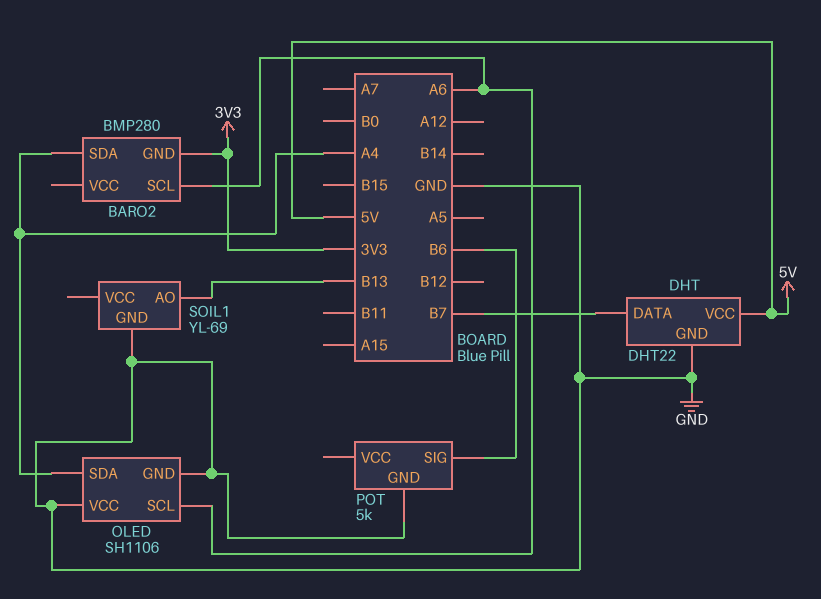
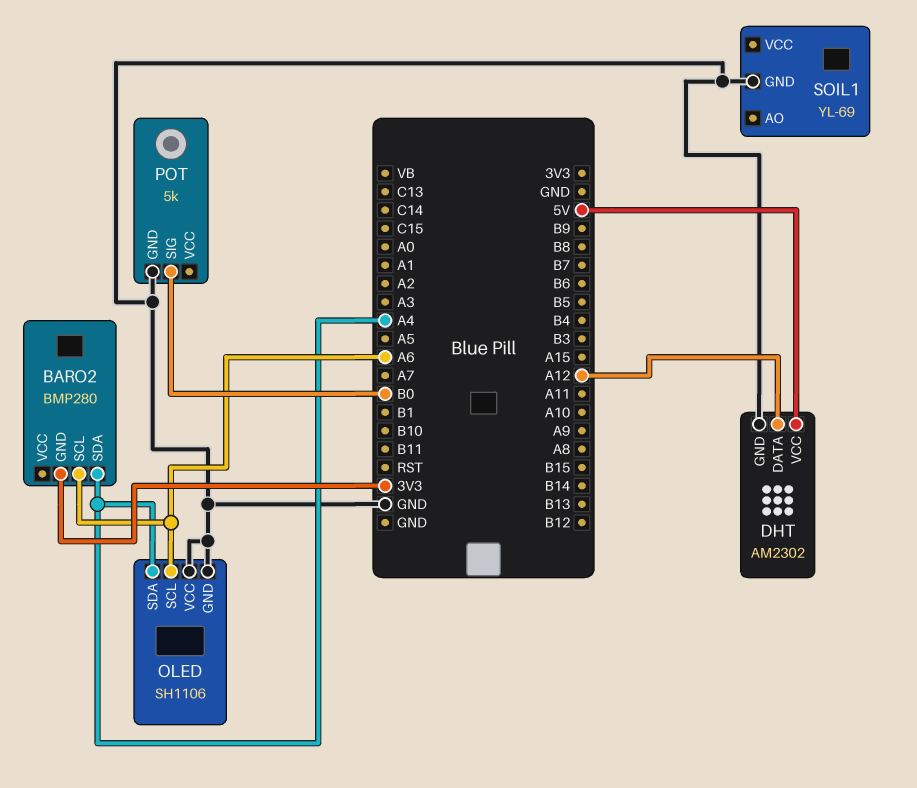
DHT: DHT22 -> AM2302
DHT pin DATA: B7 -> A12
POT pin SIG: B6 -> B0
SOIL1 pin AO: B13 -> none

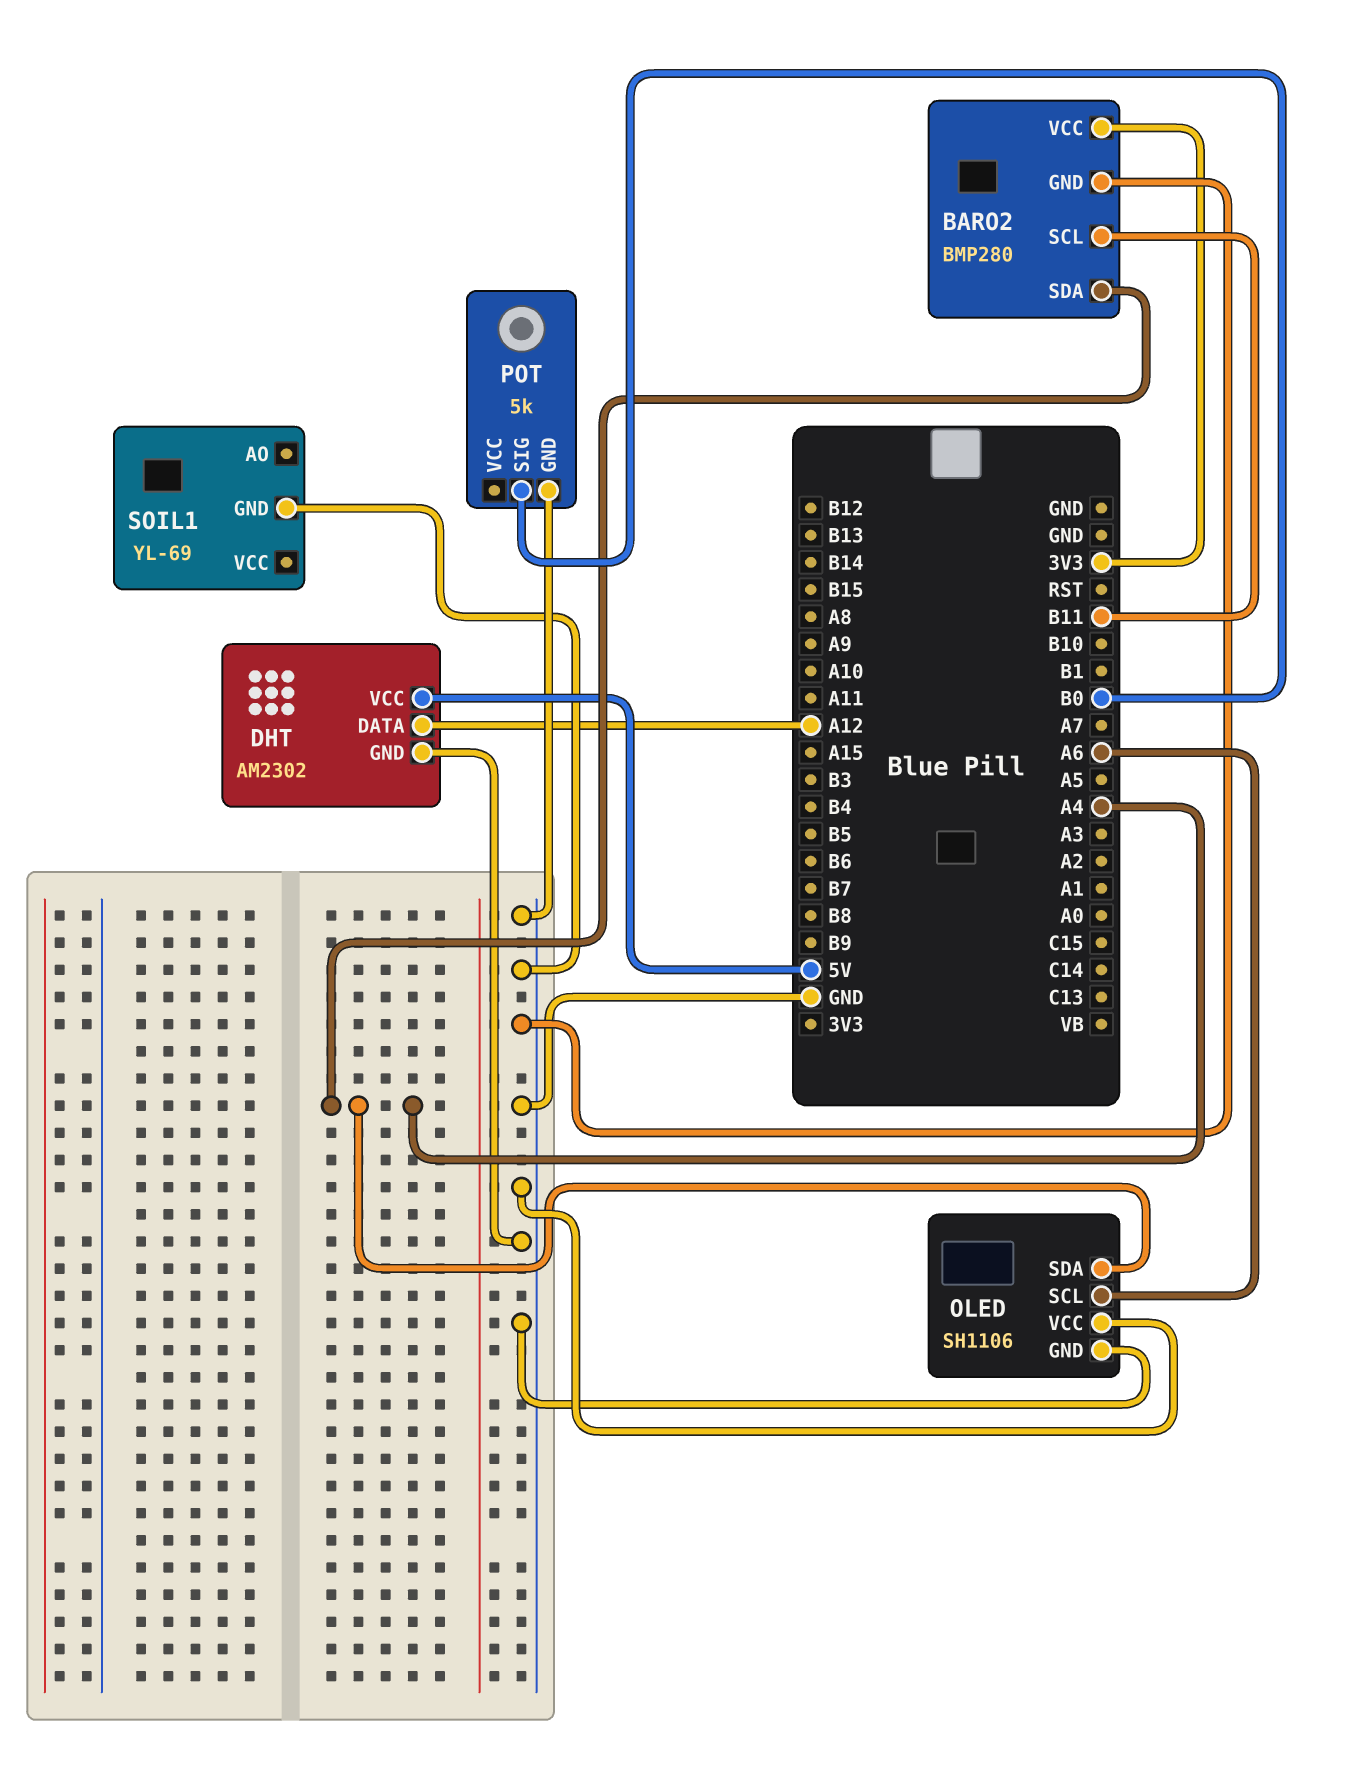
BARO2 pin GND: 3V3 -> GND
BARO2 pin SCL: A6 -> B11
BARO2 pin VCC: none -> 3V3

